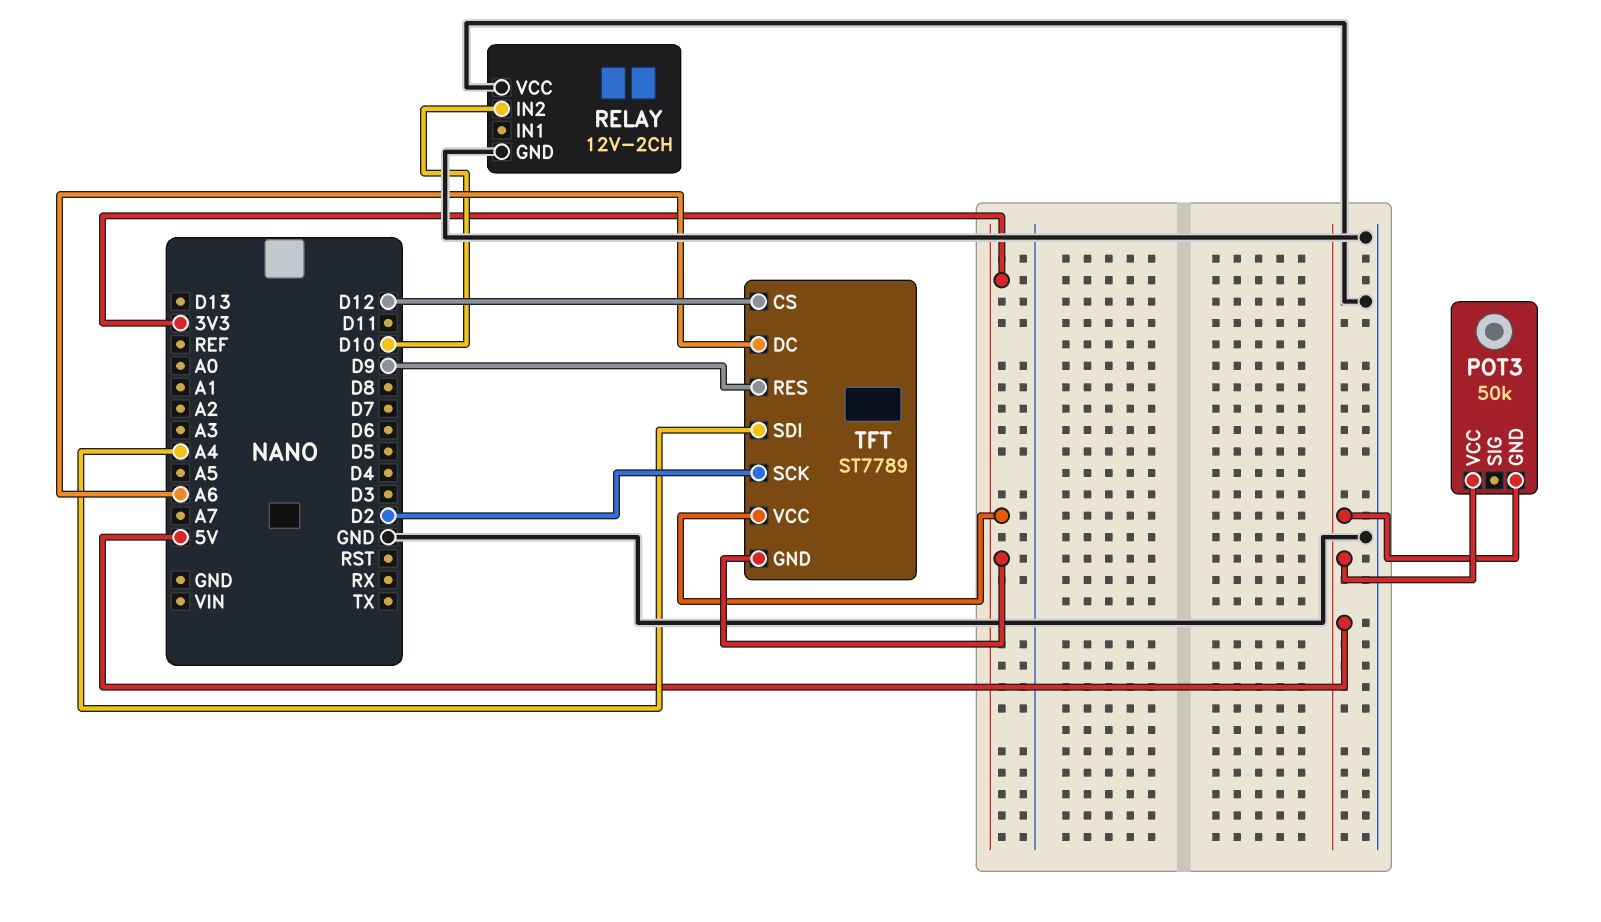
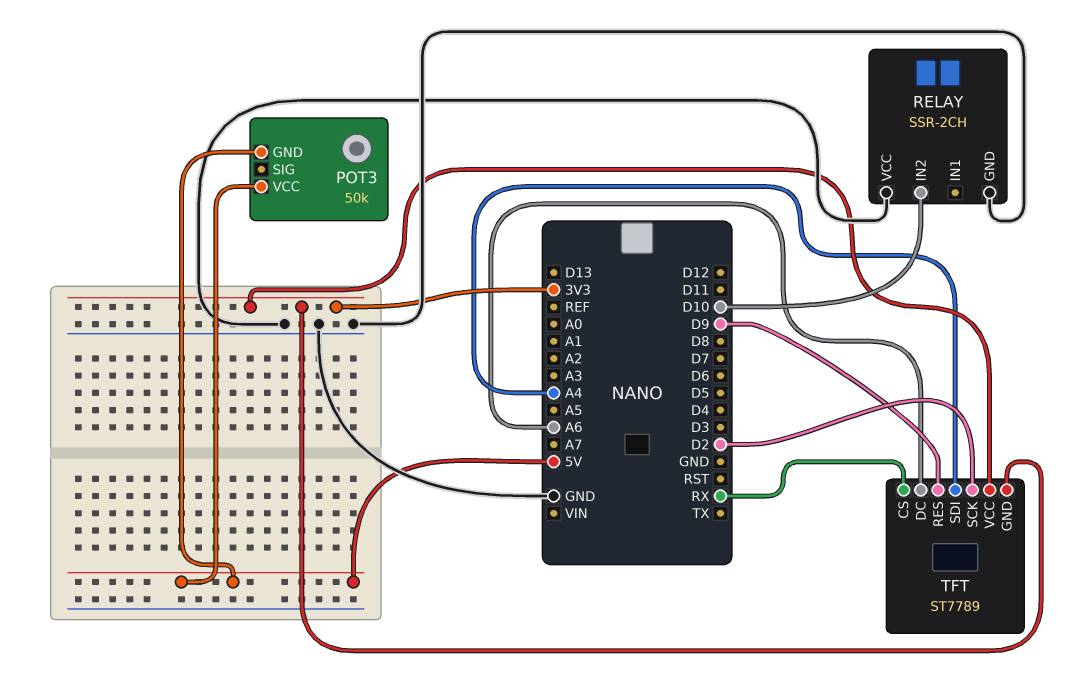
RELAY: 12V-2CH -> SSR-2CH
TFT pin CS: D12 -> RX

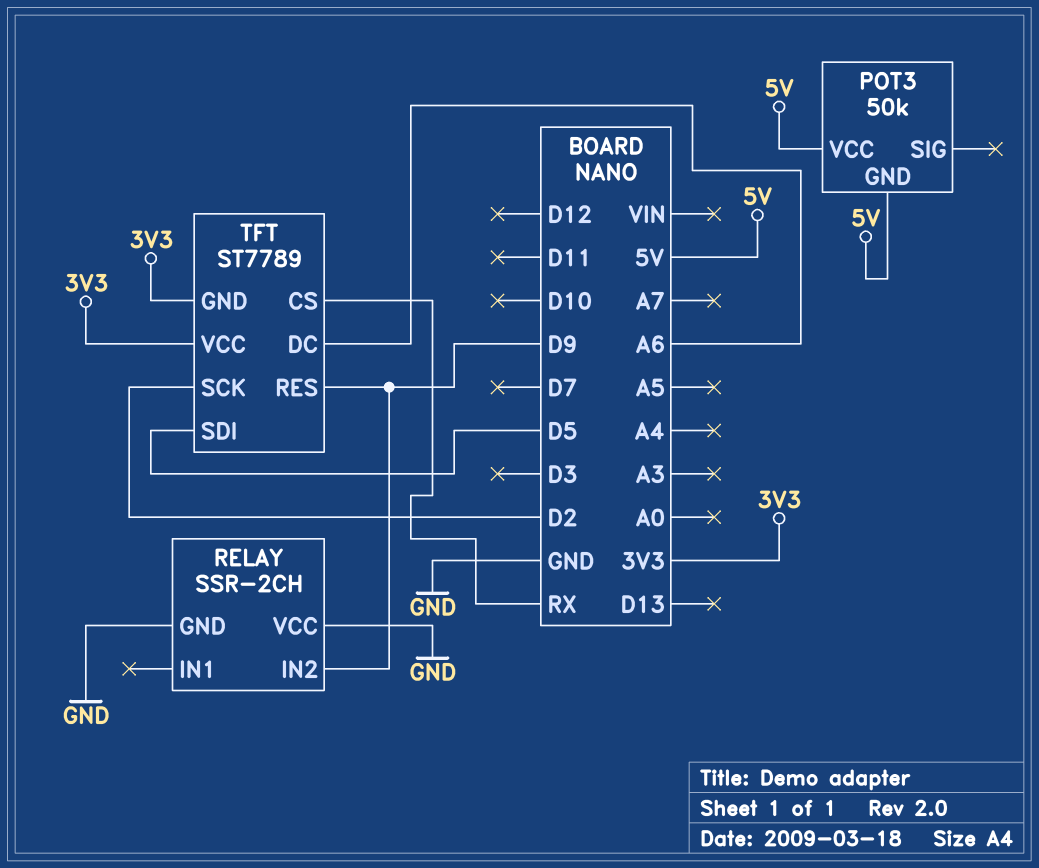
RELAY pin IN2: D10 -> D9
TFT pin SDI: A4 -> D5

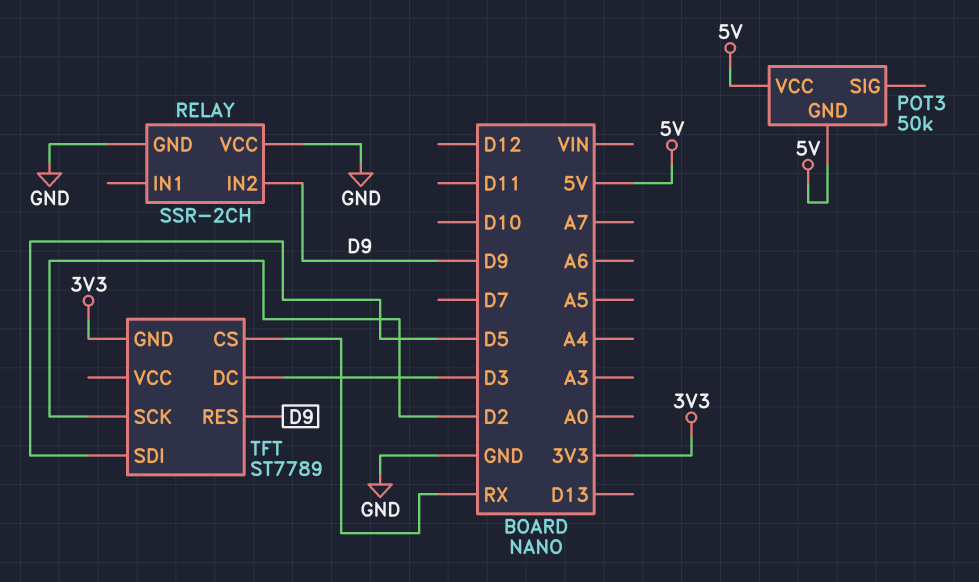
TFT pin DC: A6 -> D3
TFT pin VCC: 3V3 -> none

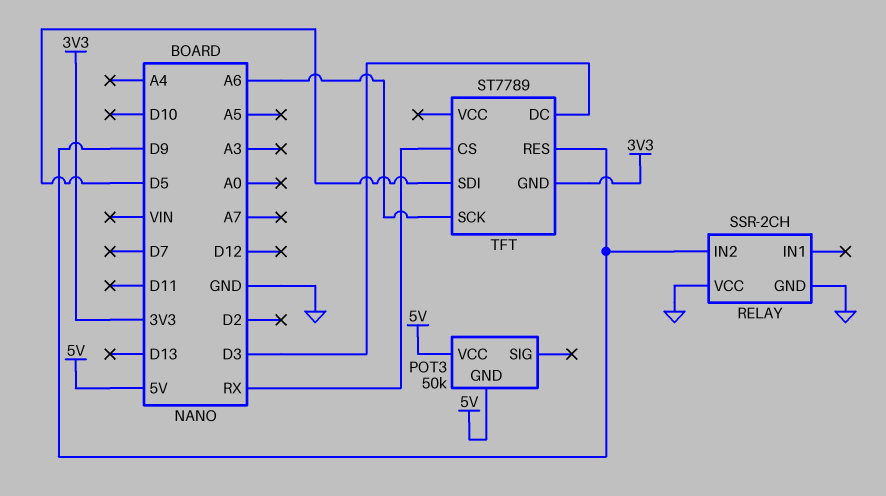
TFT pin SCK: D2 -> A6

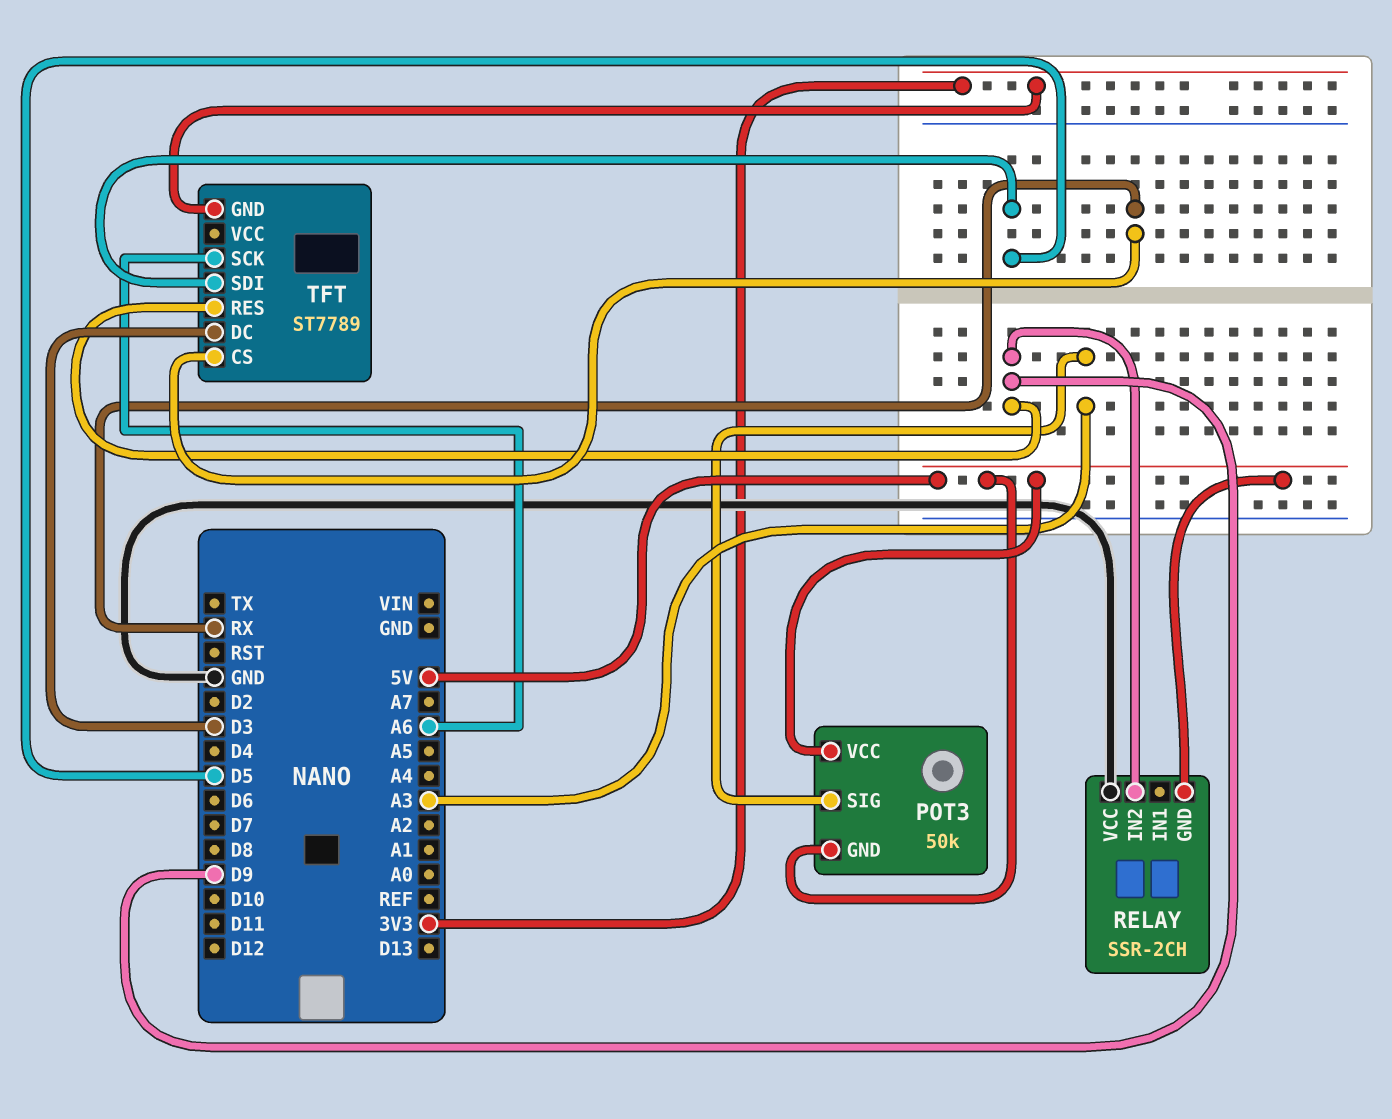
POT3 pin SIG: none -> A3
RELAY pin GND: GND -> 5V

